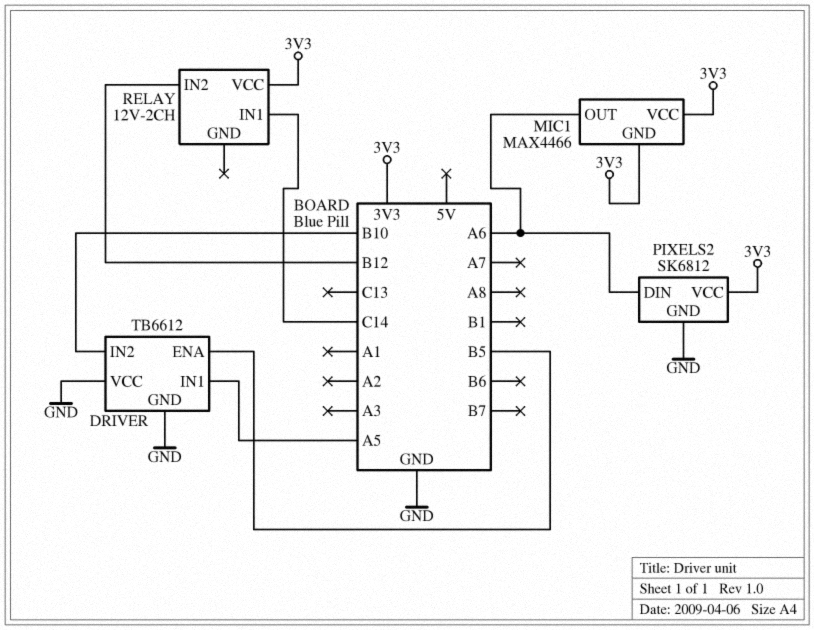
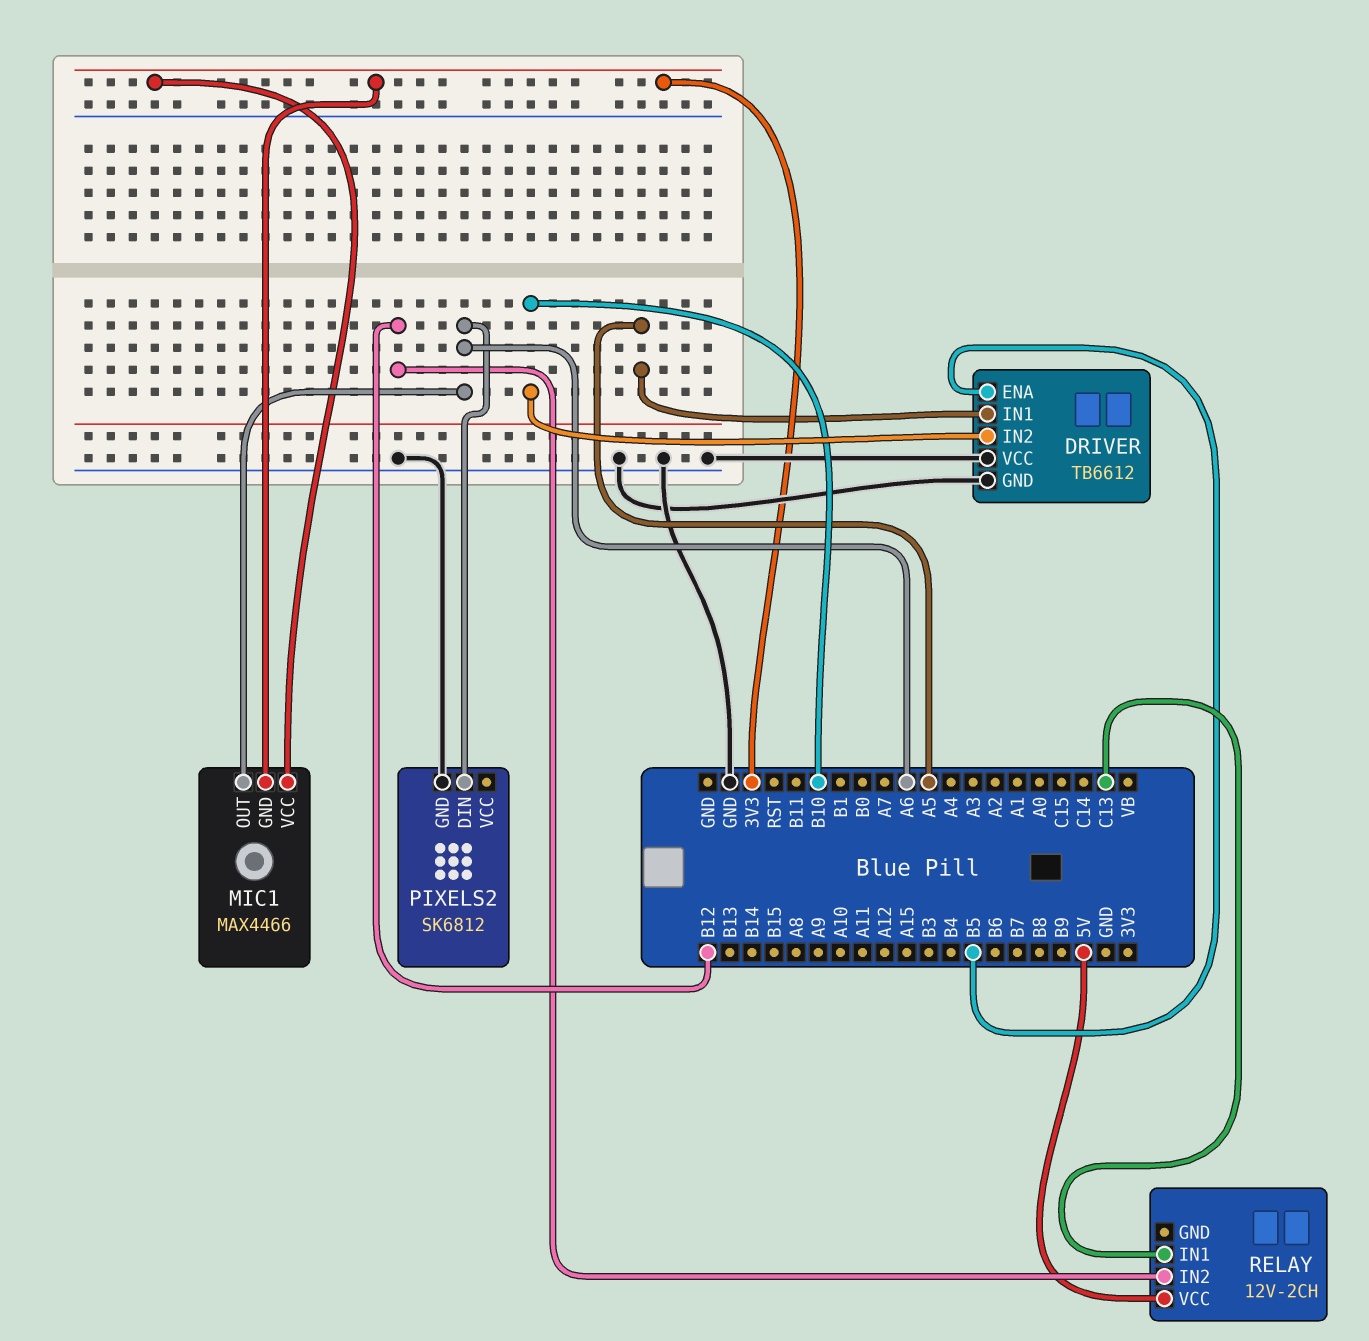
PIXELS2 pin VCC: 3V3 -> none
RELAY pin IN1: C14 -> C13
RELAY pin VCC: 3V3 -> 5V

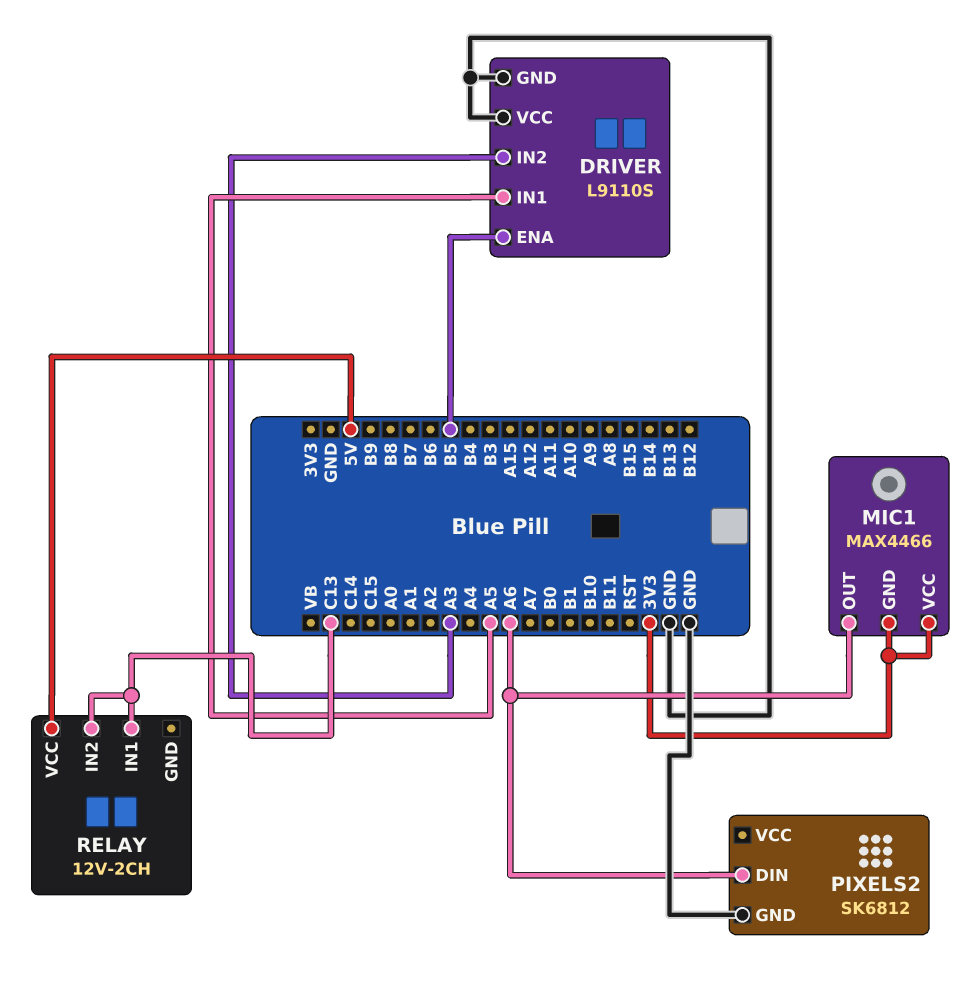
DRIVER: TB6612 -> L9110S
DRIVER pin IN2: B10 -> A3
RELAY pin IN2: B12 -> C13

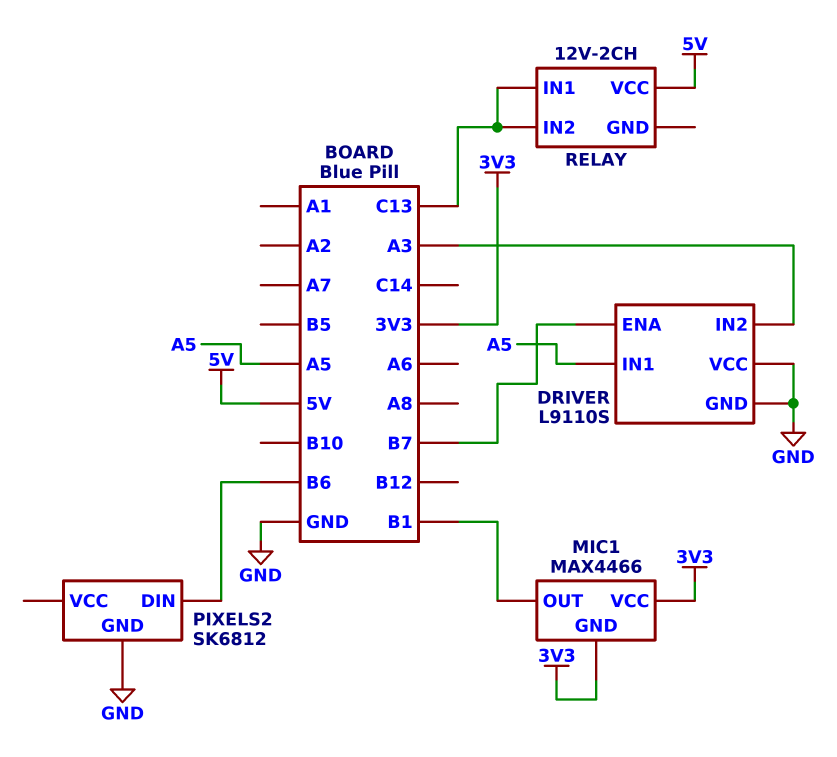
DRIVER pin ENA: B5 -> B7
MIC1 pin OUT: A6 -> B1
PIXELS2 pin DIN: A6 -> B6

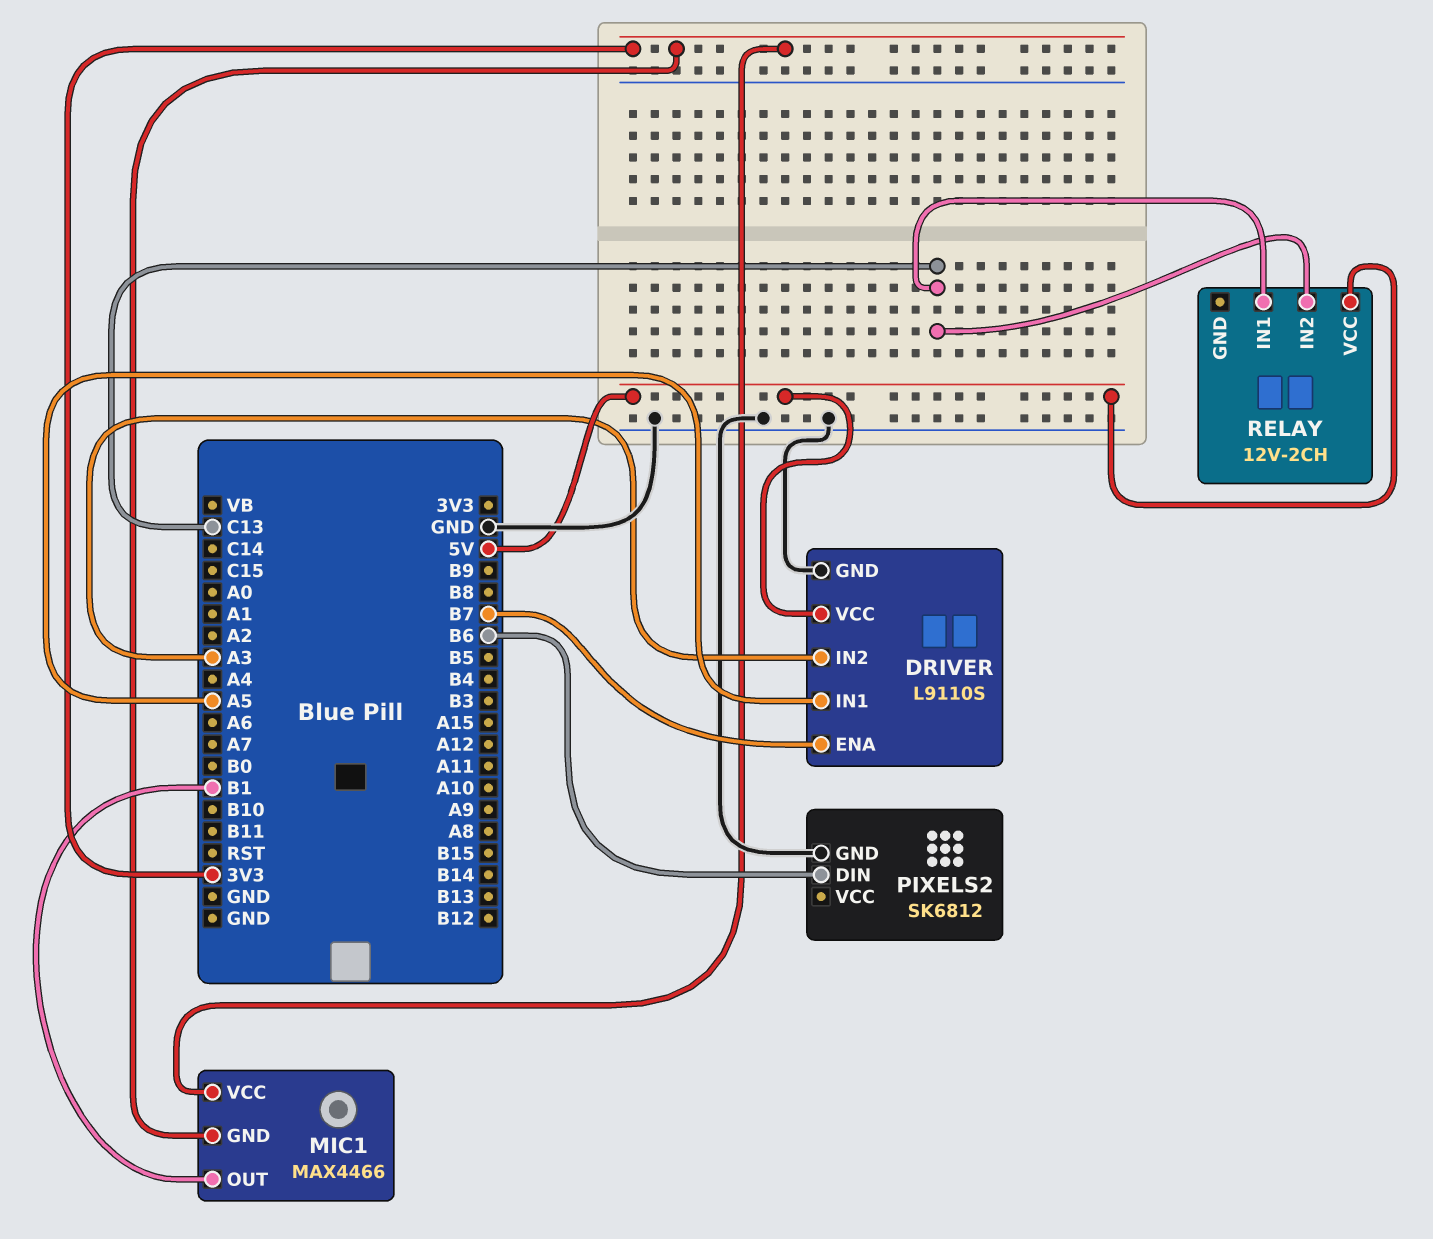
DRIVER pin VCC: GND -> 5V

